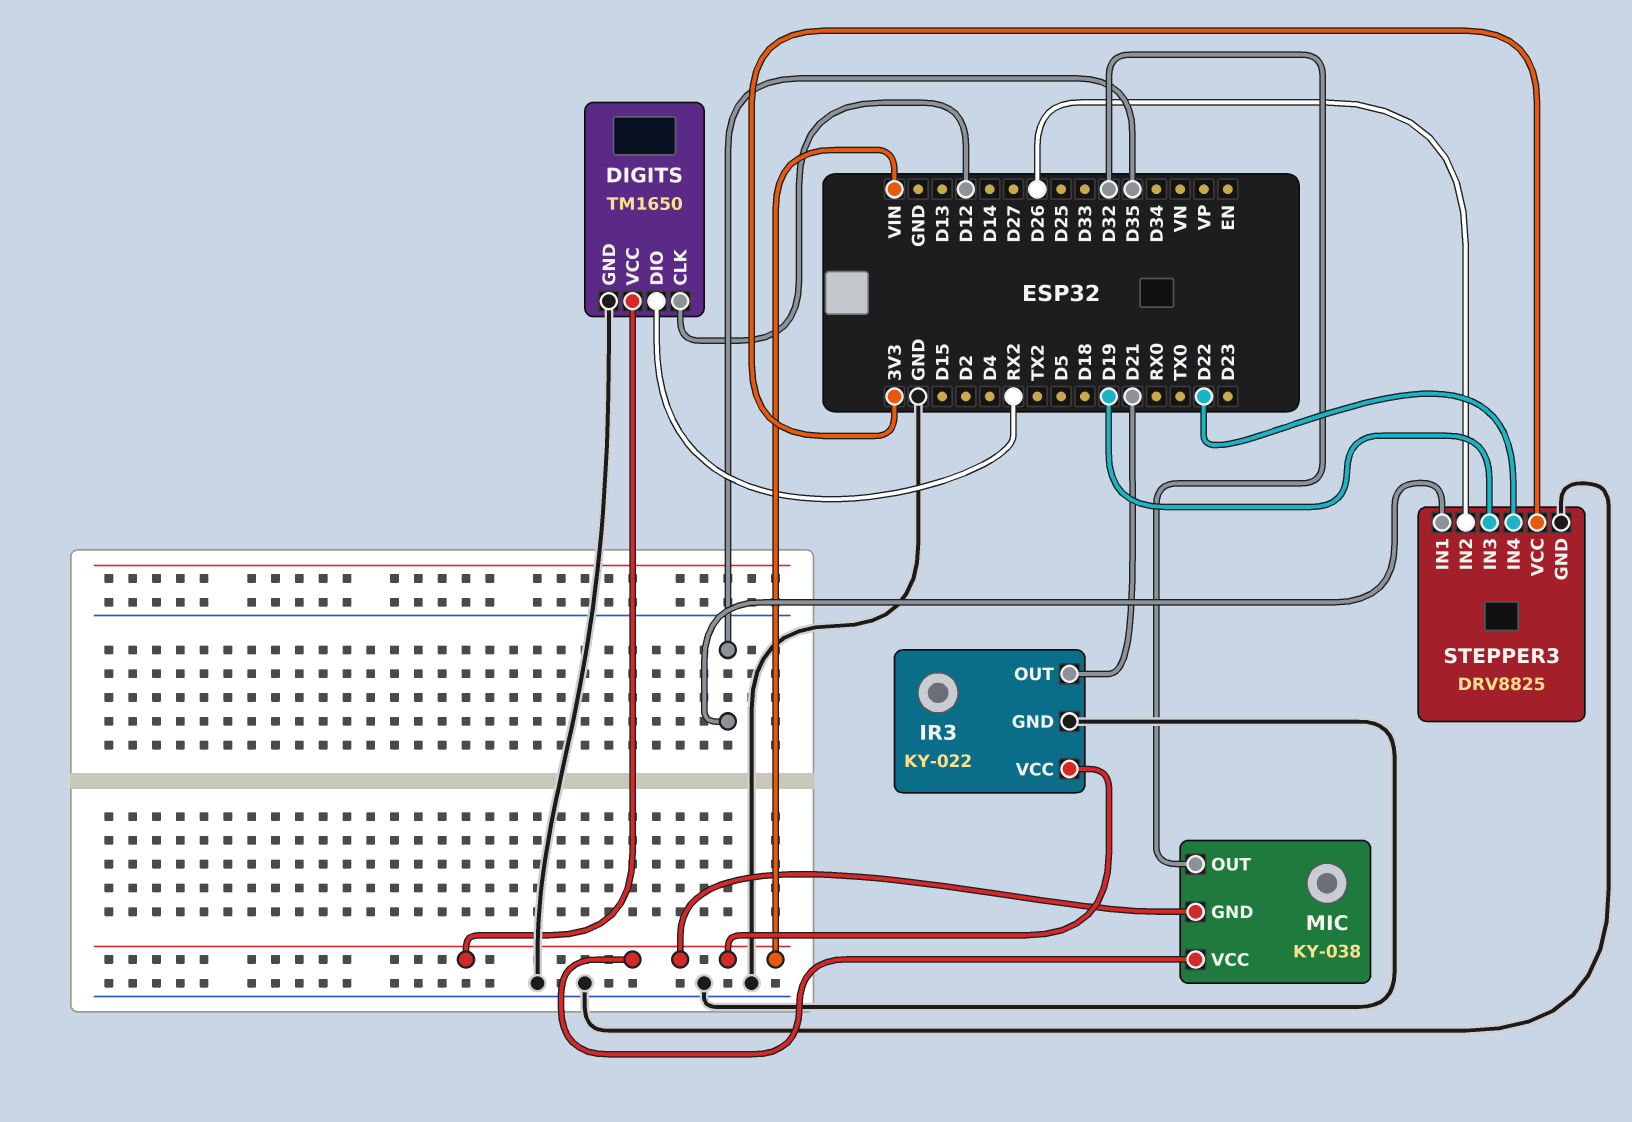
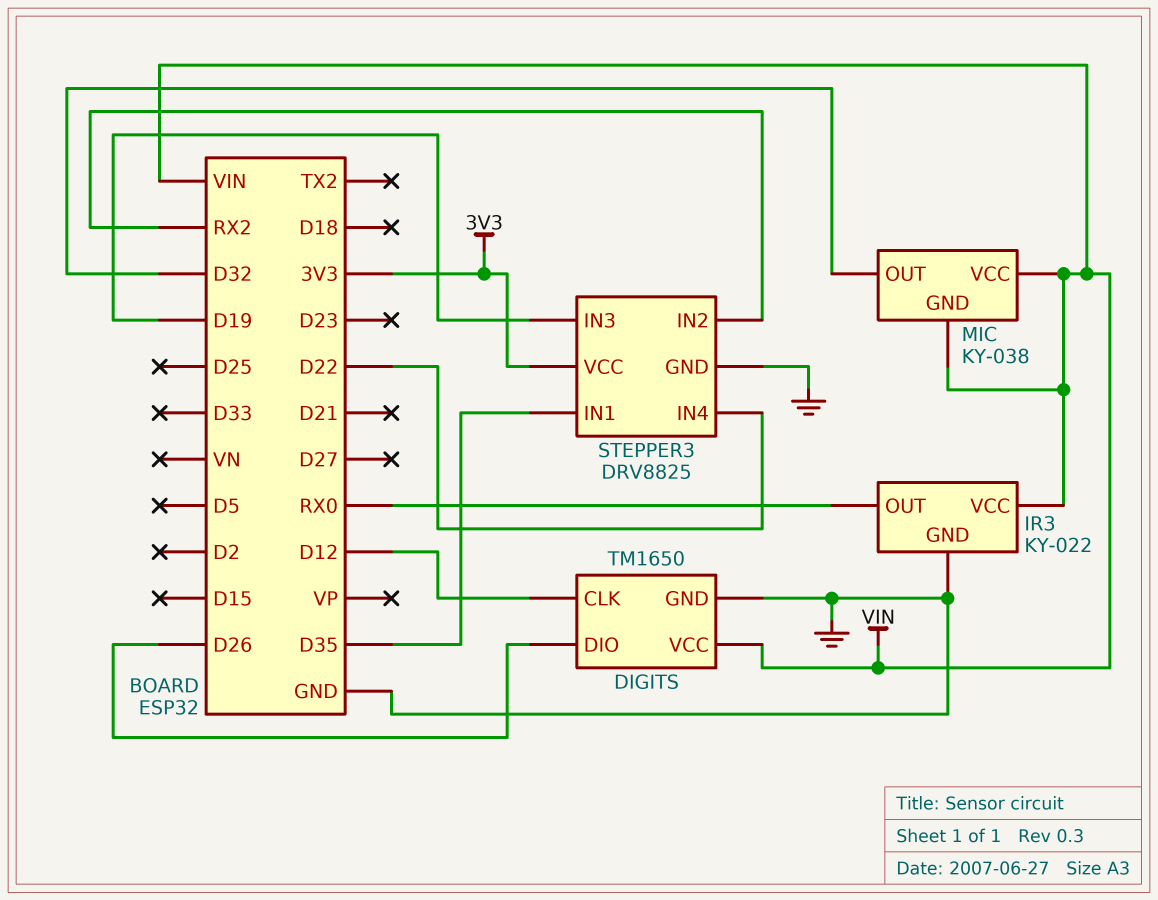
DIGITS pin DIO: RX2 -> D26
IR3 pin OUT: D21 -> RX0
STEPPER3 pin IN2: D26 -> RX2

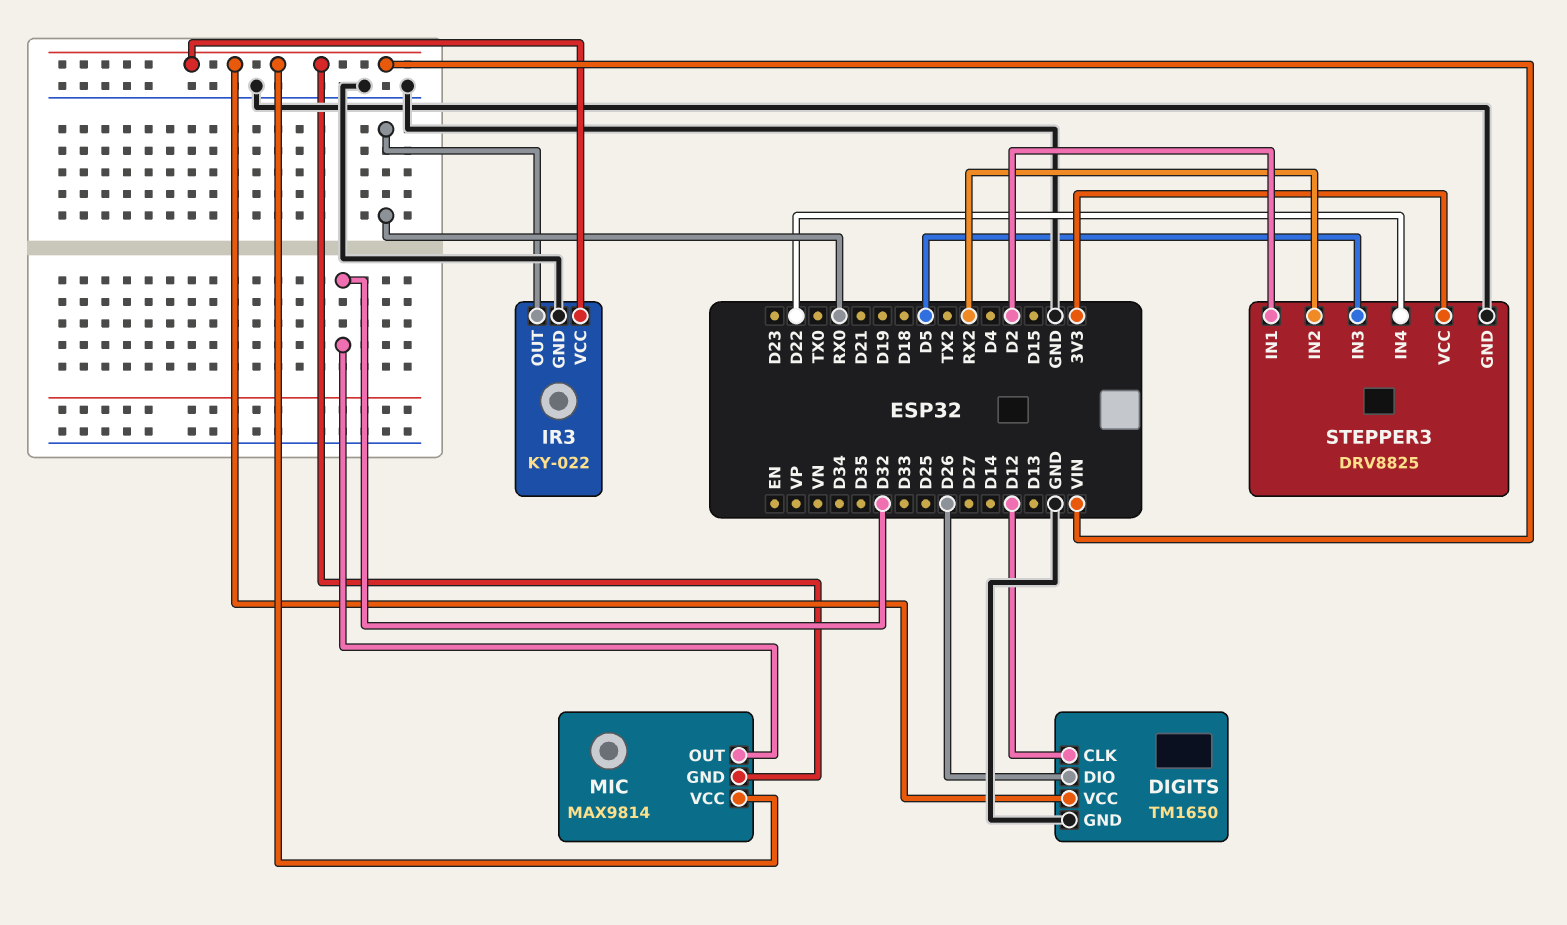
MIC: KY-038 -> MAX9814
STEPPER3 pin IN1: D35 -> D2
STEPPER3 pin IN3: D19 -> D5

